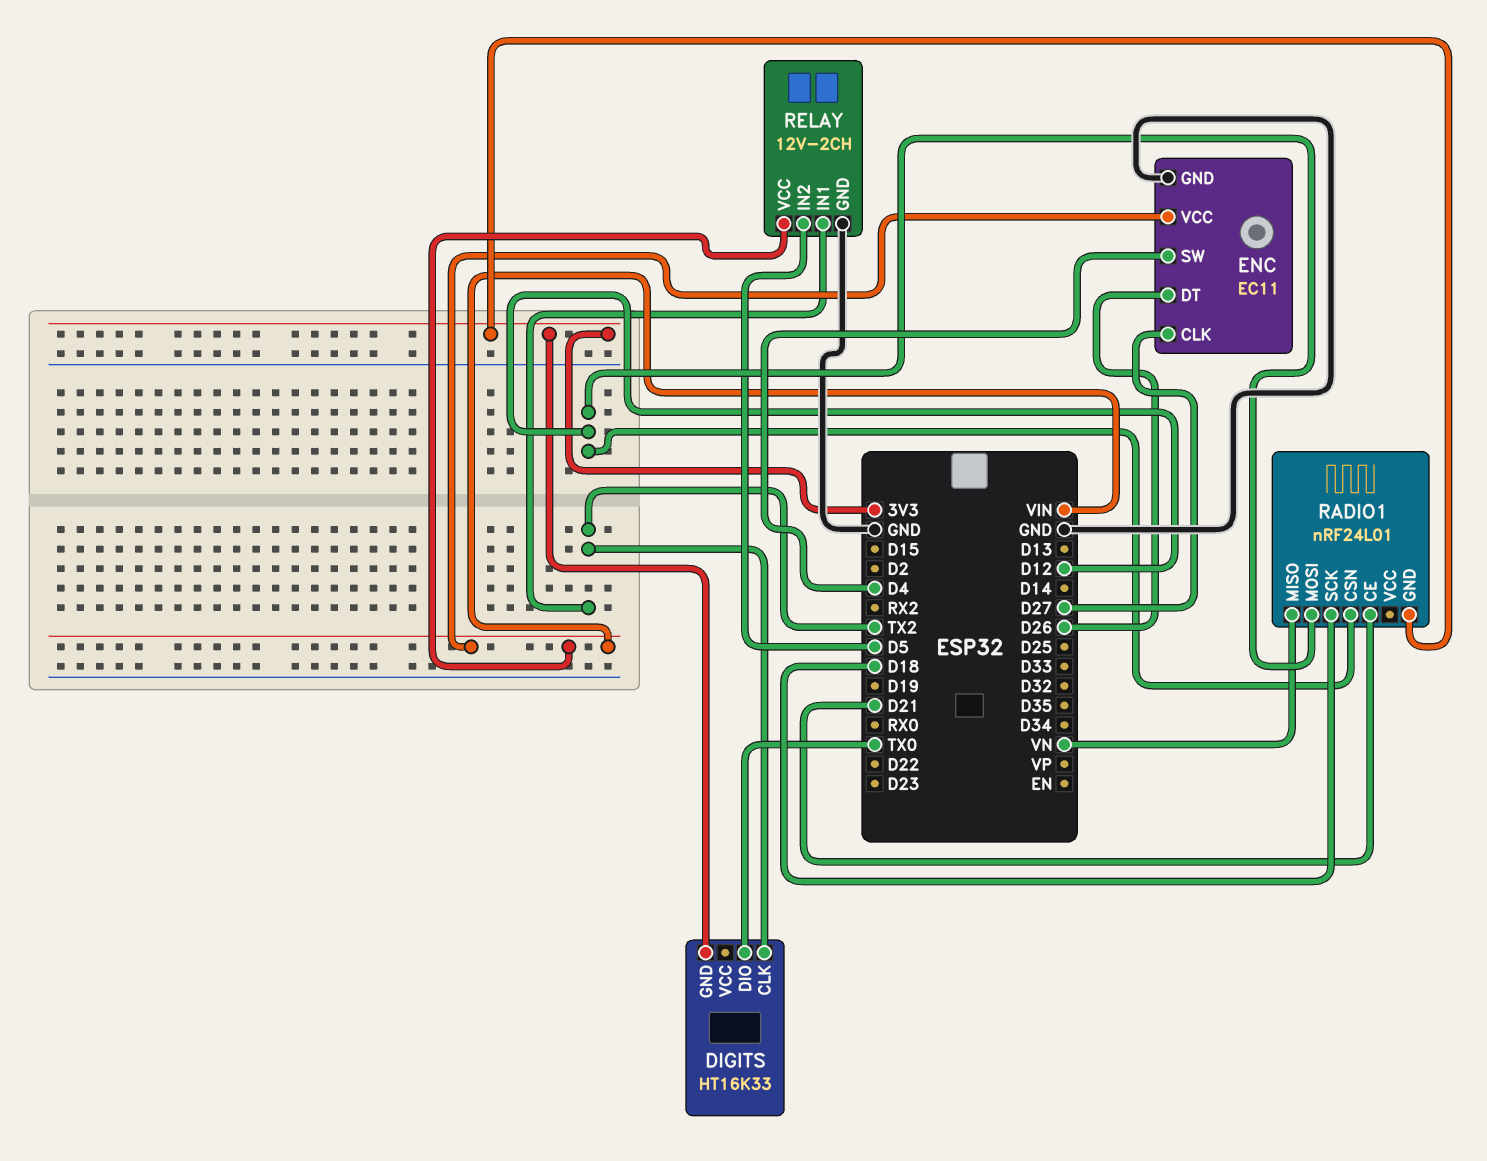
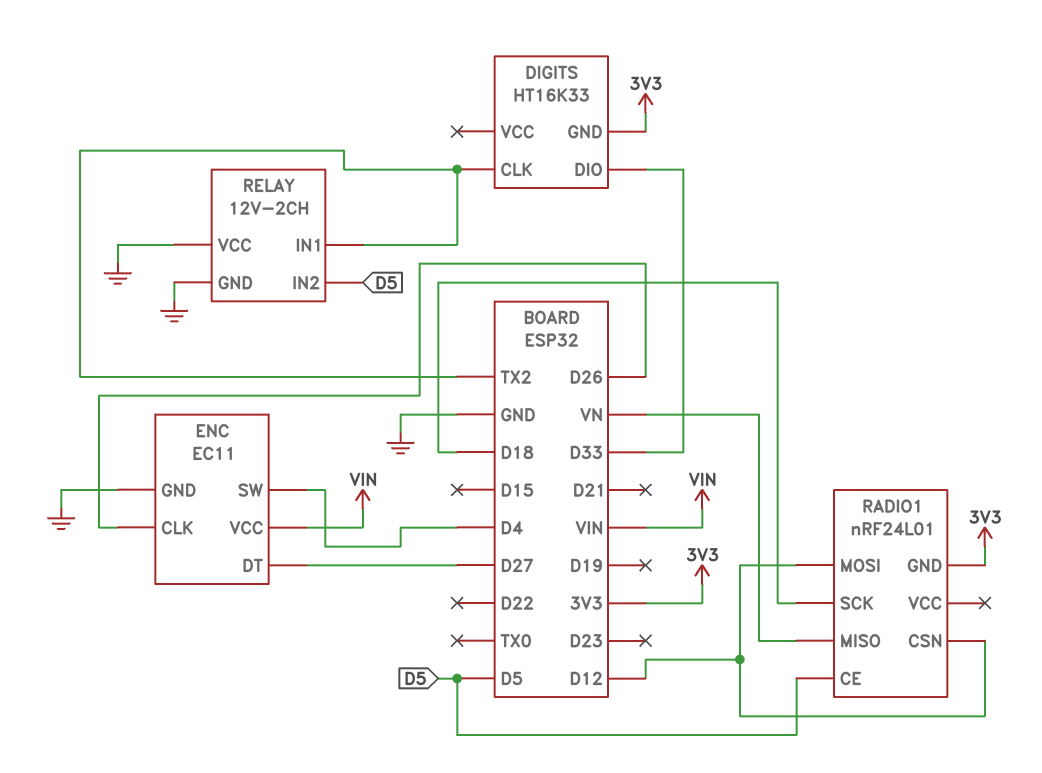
DIGITS pin DIO: TX0 -> D33
ENC pin CLK: D27 -> D26
ENC pin DT: D26 -> D27
RADIO1 pin CE: D21 -> D5
RELAY pin VCC: VIN -> GND

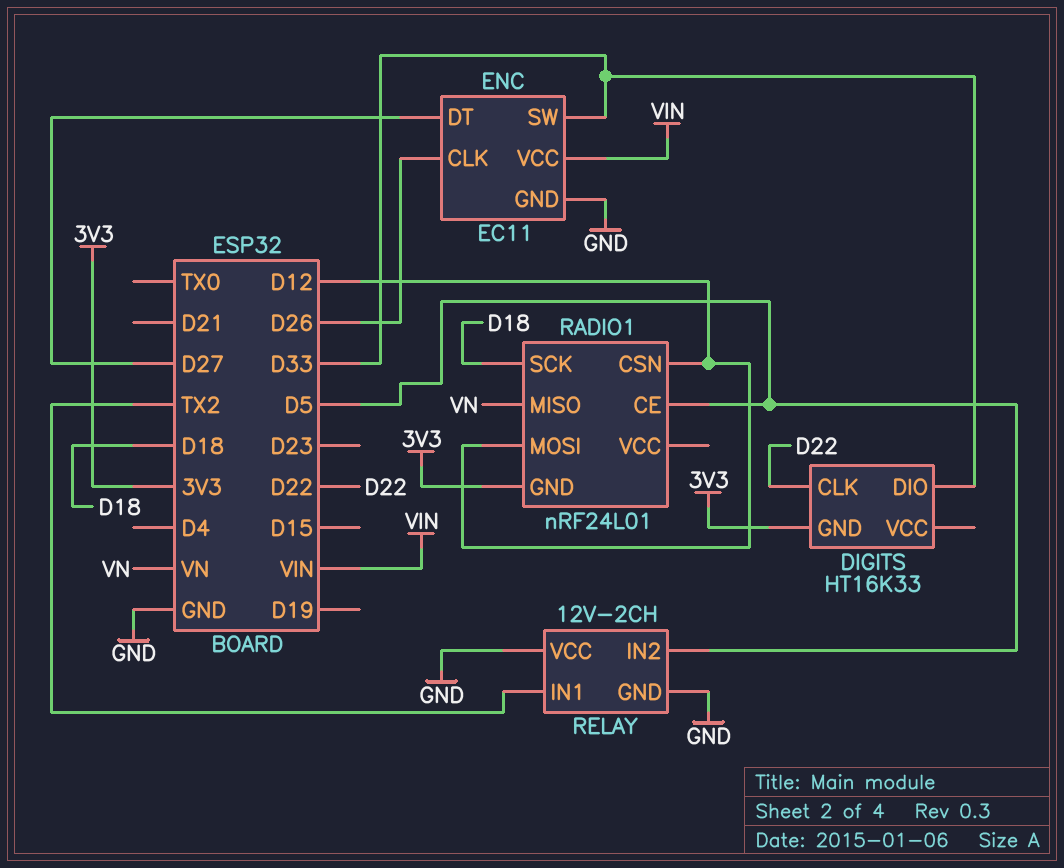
DIGITS pin CLK: TX2 -> D22
ENC pin SW: D4 -> D33

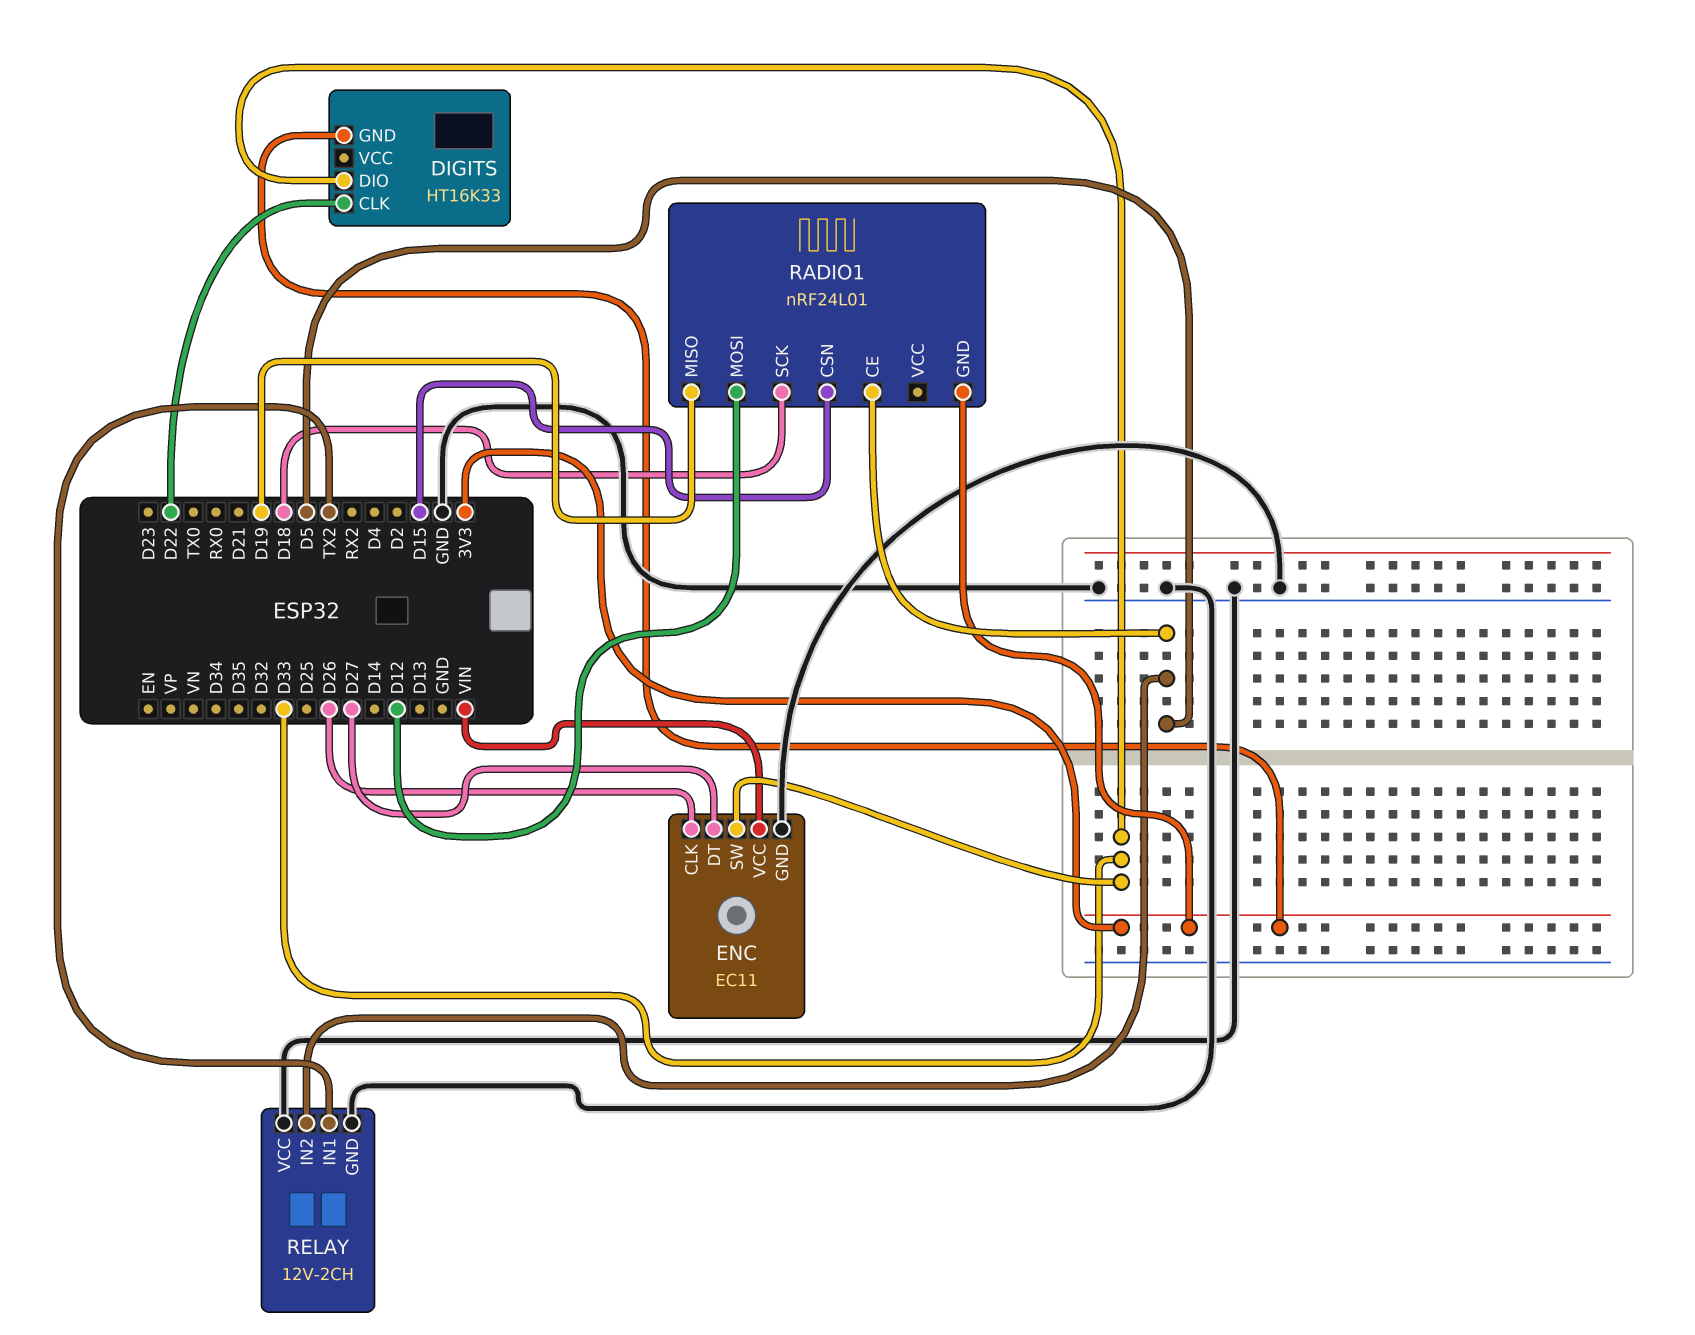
RADIO1 pin CSN: D12 -> D15
RADIO1 pin MISO: VN -> D19

